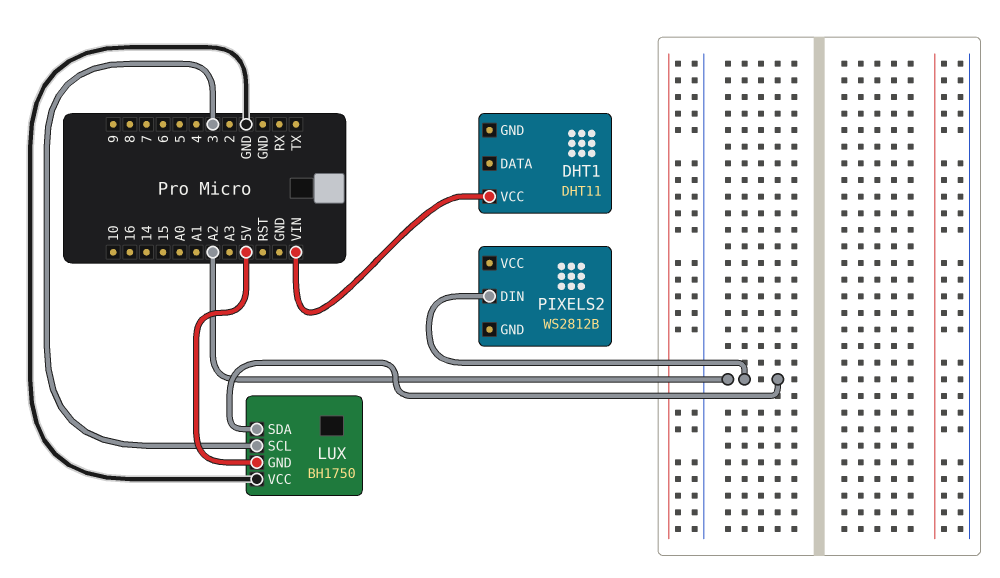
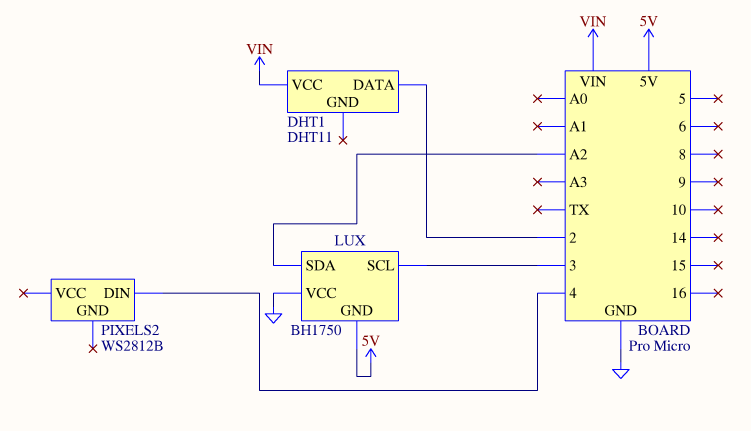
DHT1 pin DATA: none -> 2
PIXELS2 pin DIN: A2 -> 4

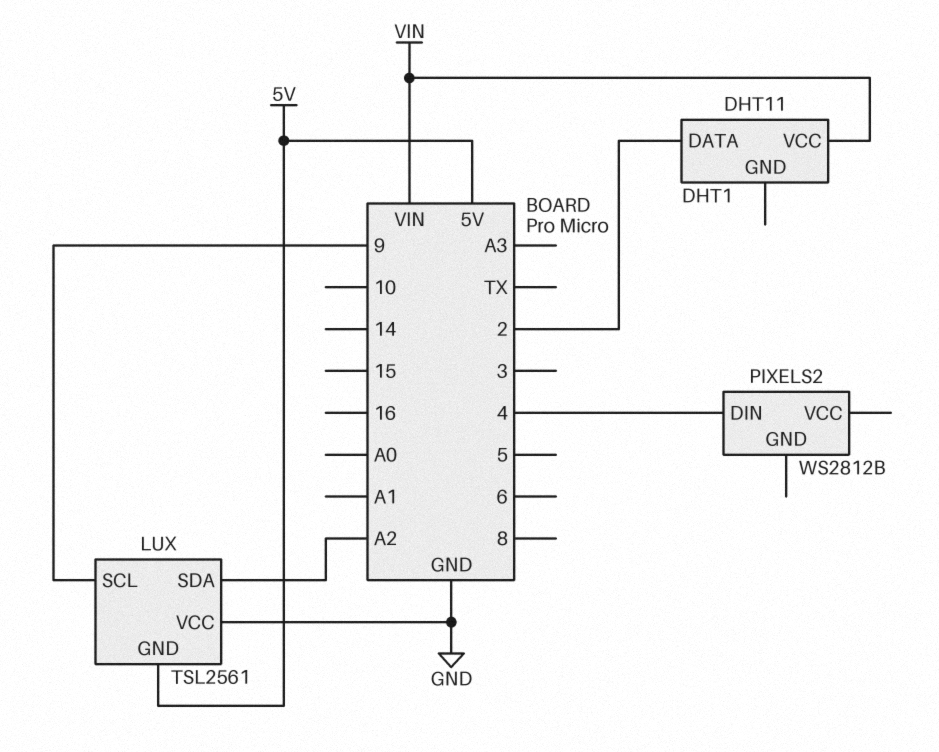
LUX: BH1750 -> TSL2561
LUX pin SCL: 3 -> 9

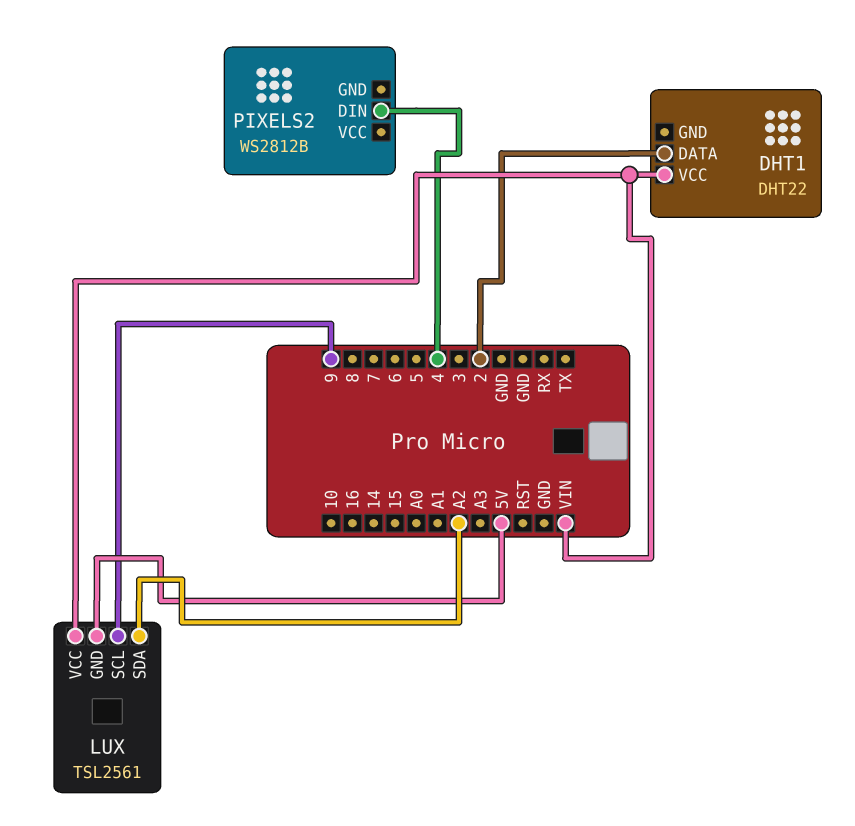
DHT1: DHT11 -> DHT22
LUX pin VCC: GND -> VIN

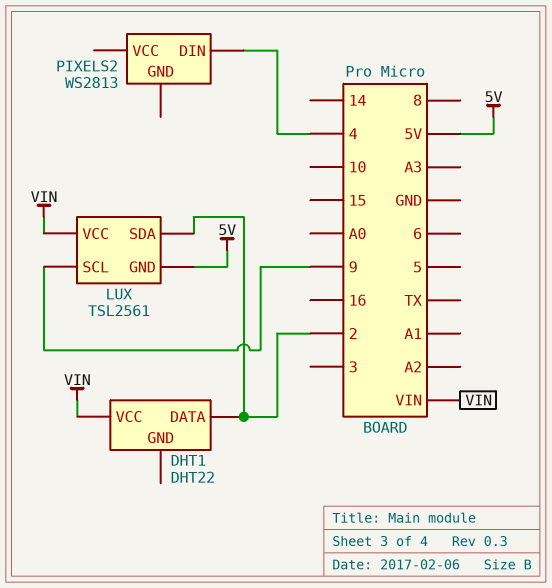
LUX pin SDA: A2 -> 2
PIXELS2: WS2812B -> WS2813

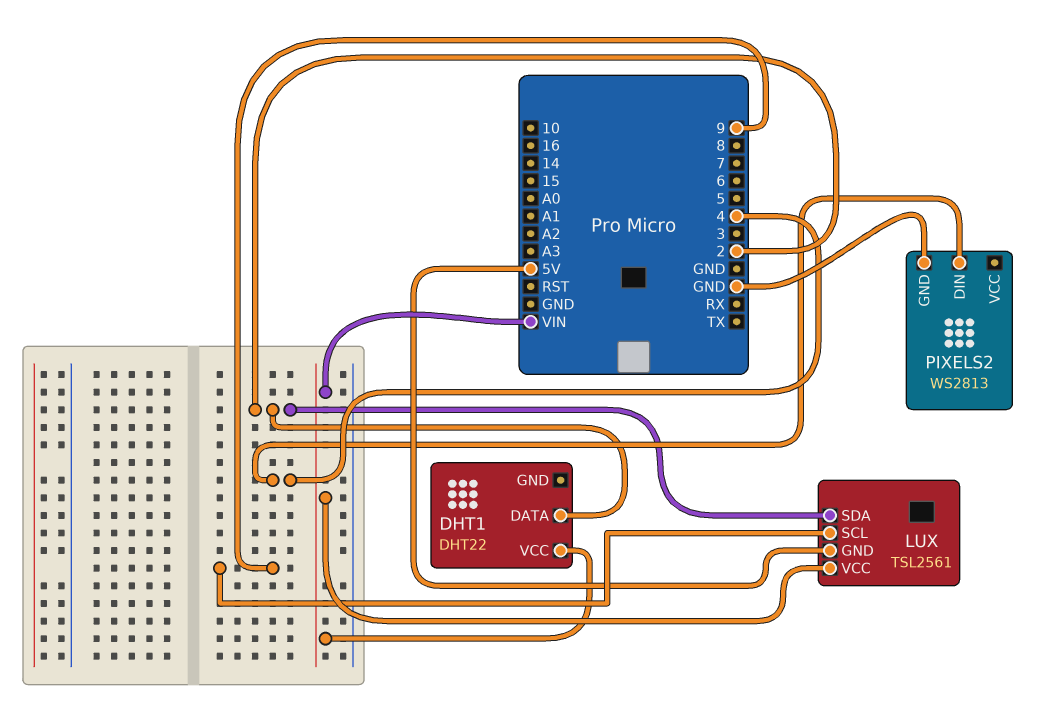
PIXELS2 pin GND: none -> GND

